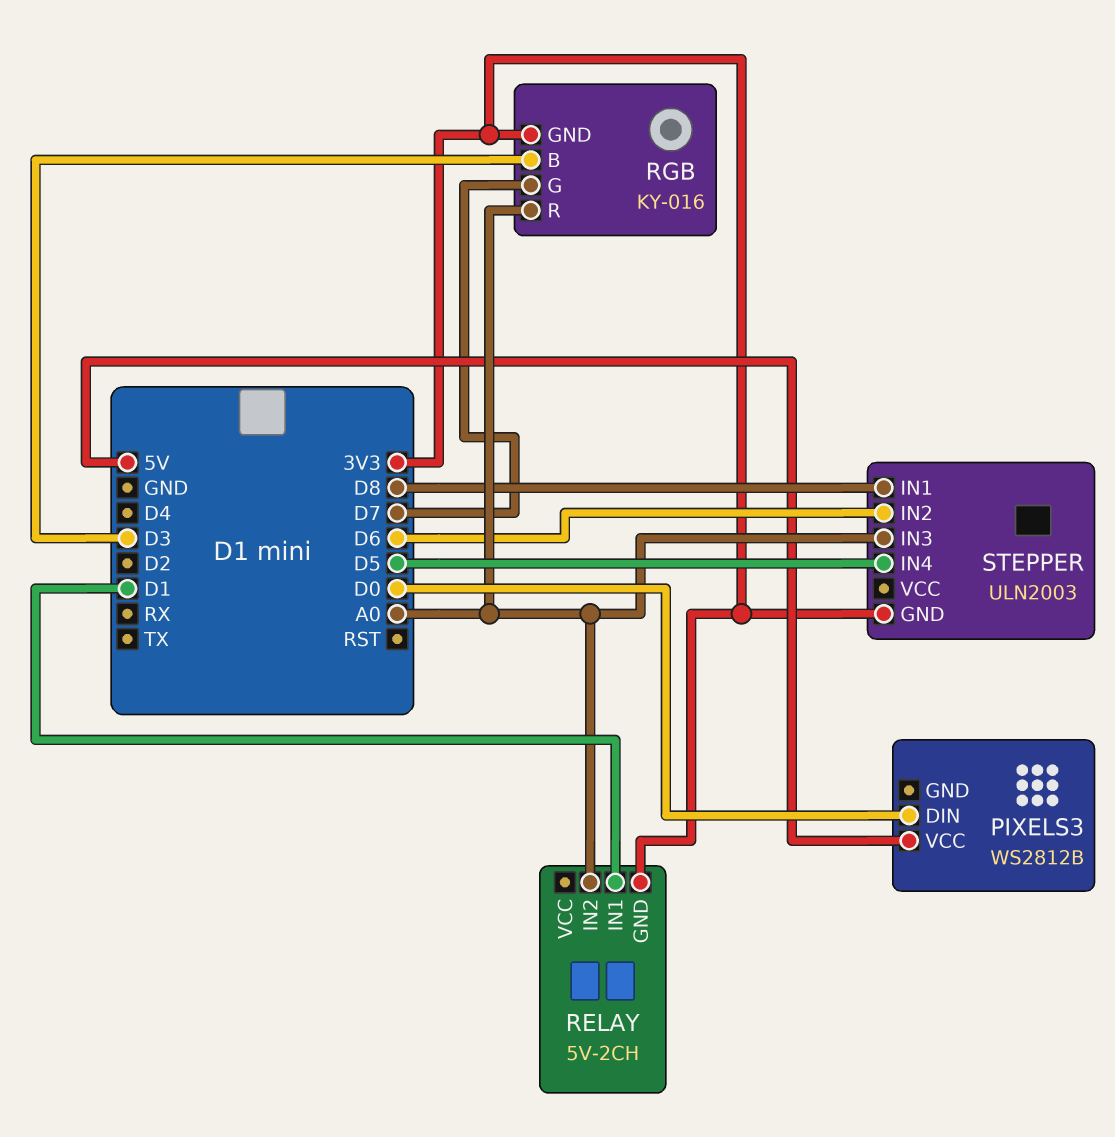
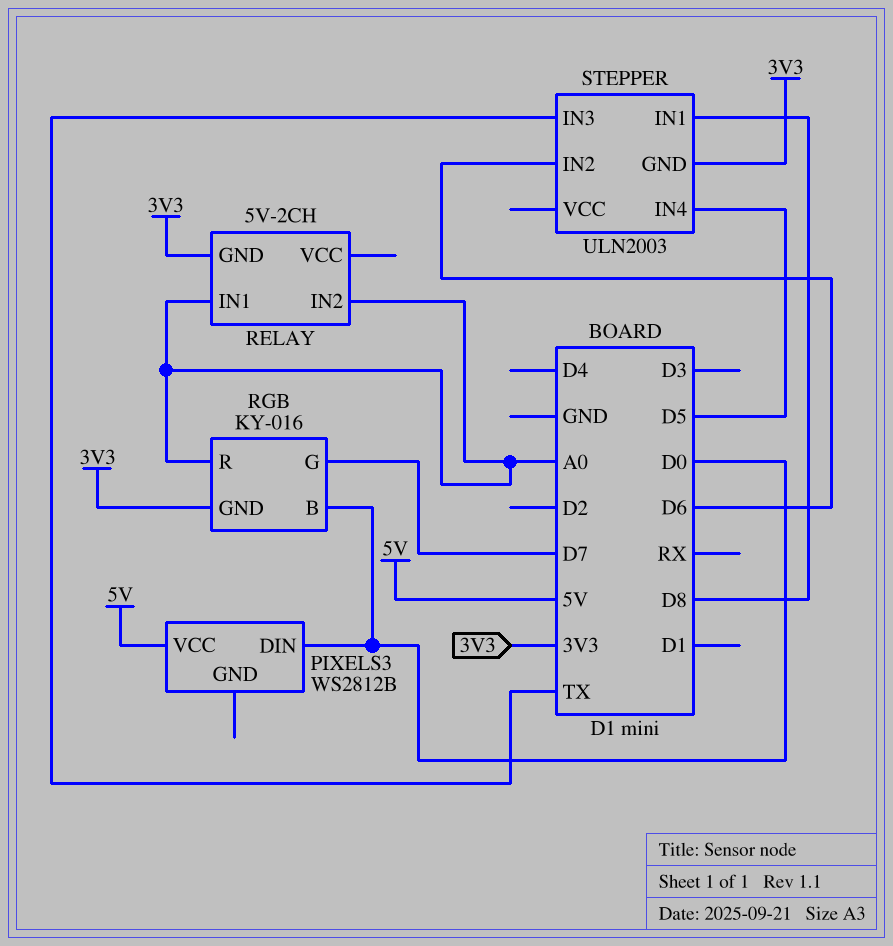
RELAY pin IN1: D1 -> A0
RGB pin B: D3 -> D0
STEPPER pin IN3: A0 -> TX

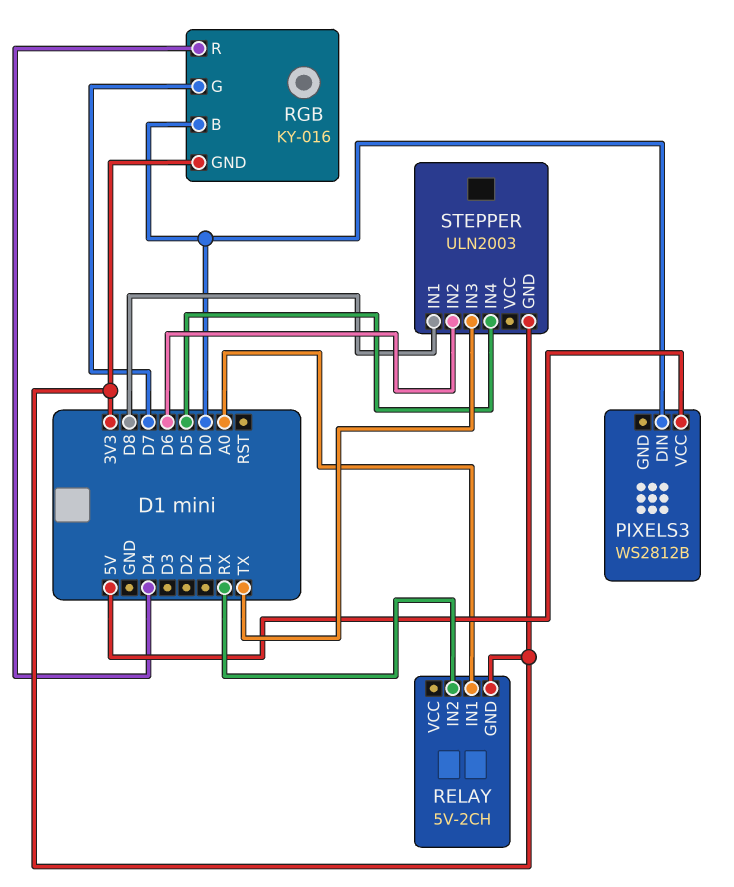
RELAY pin IN2: A0 -> RX
RGB pin R: A0 -> D4

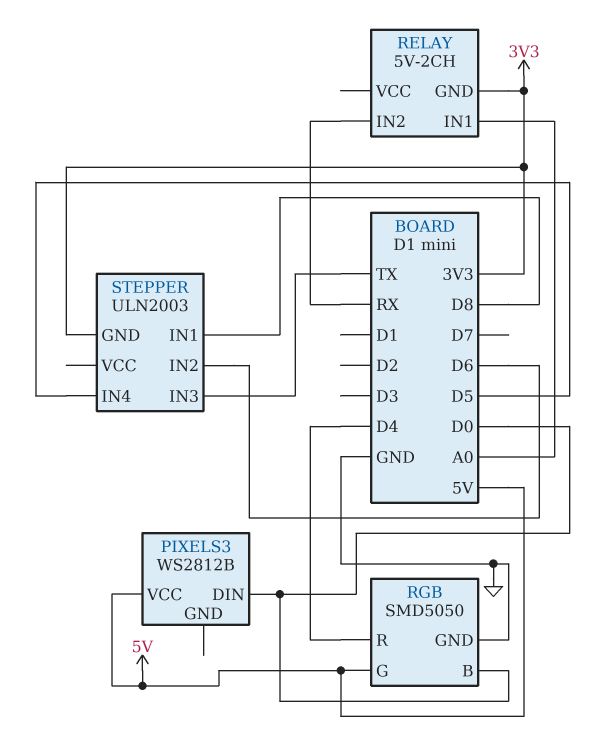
RGB: KY-016 -> SMD5050
RGB pin G: D7 -> 5V
RGB pin GND: 3V3 -> GND

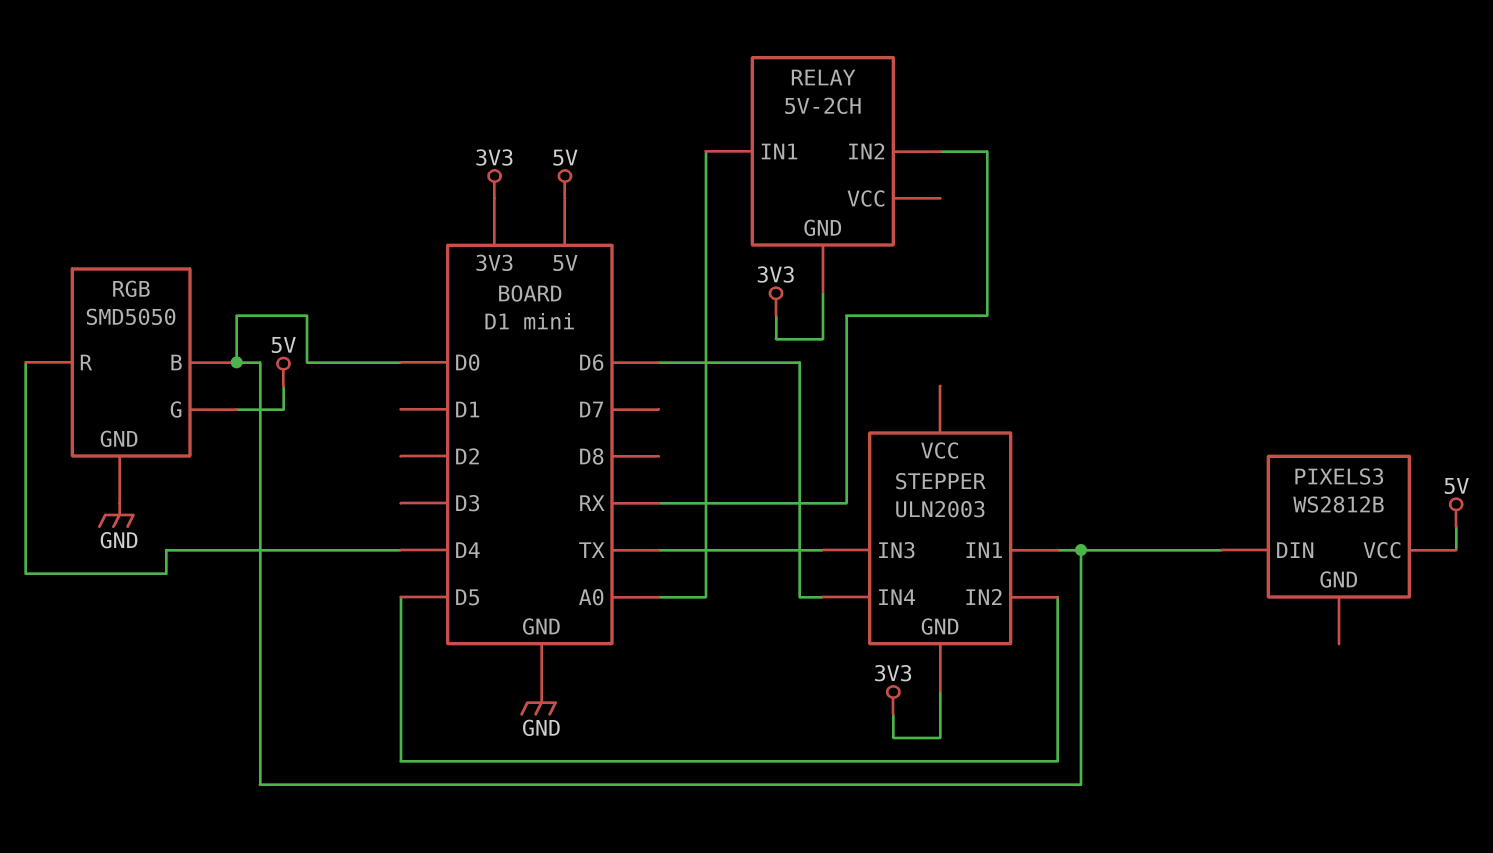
STEPPER pin IN1: D8 -> D0
STEPPER pin IN2: D6 -> D5
STEPPER pin IN4: D5 -> D6

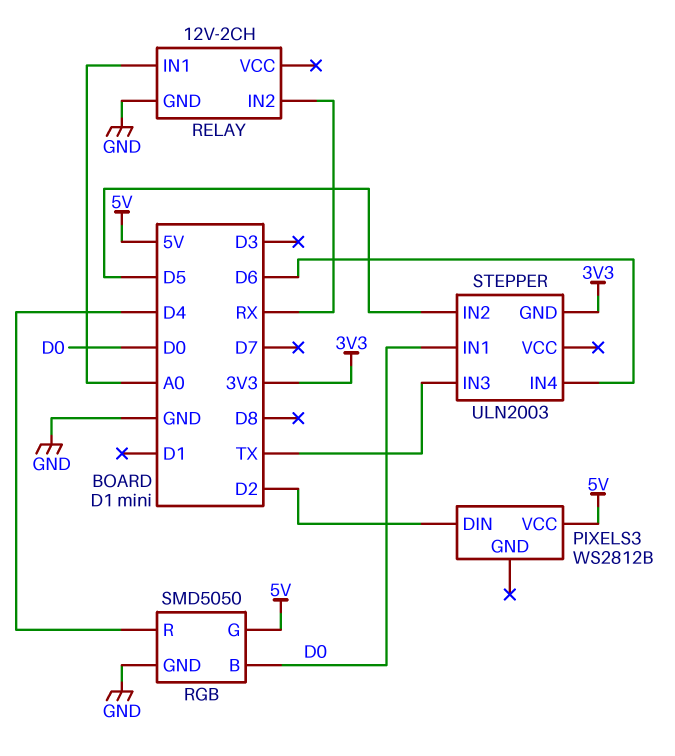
PIXELS3 pin DIN: D0 -> D2
RELAY: 5V-2CH -> 12V-2CH
RELAY pin GND: 3V3 -> GND

